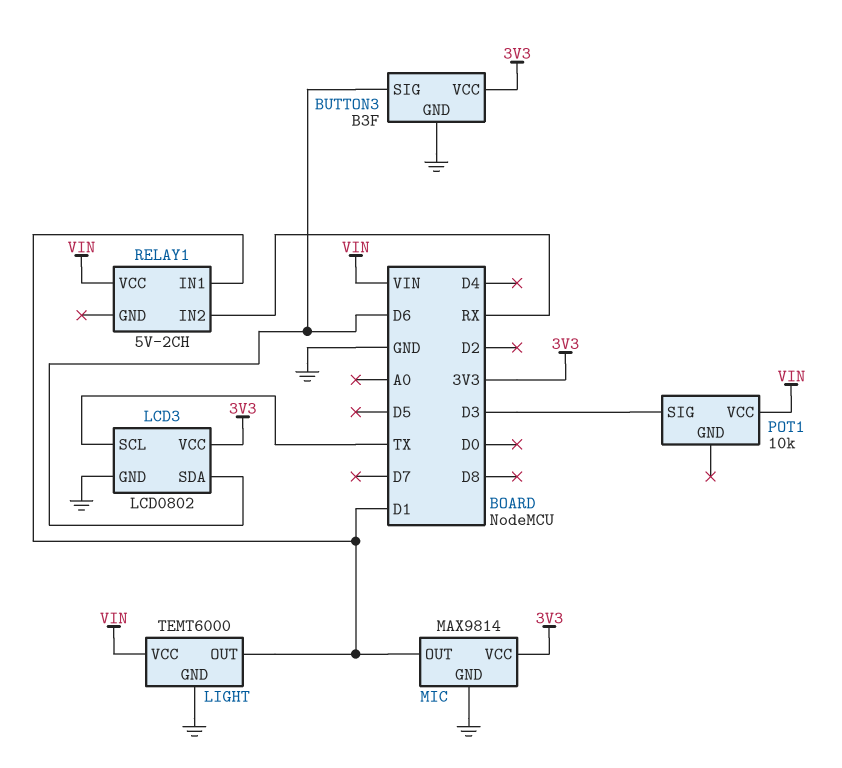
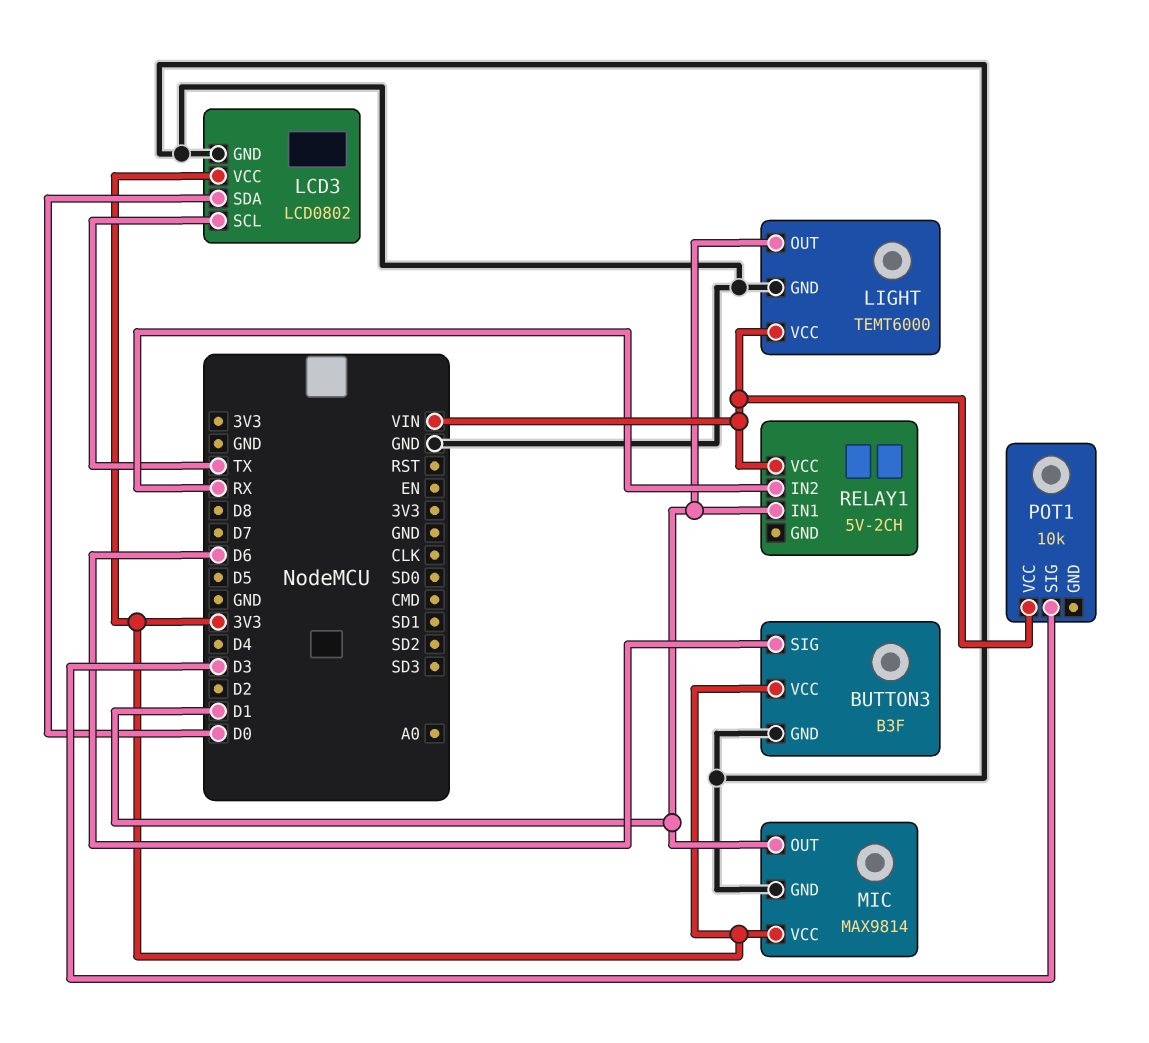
LCD3 pin SDA: D6 -> D0

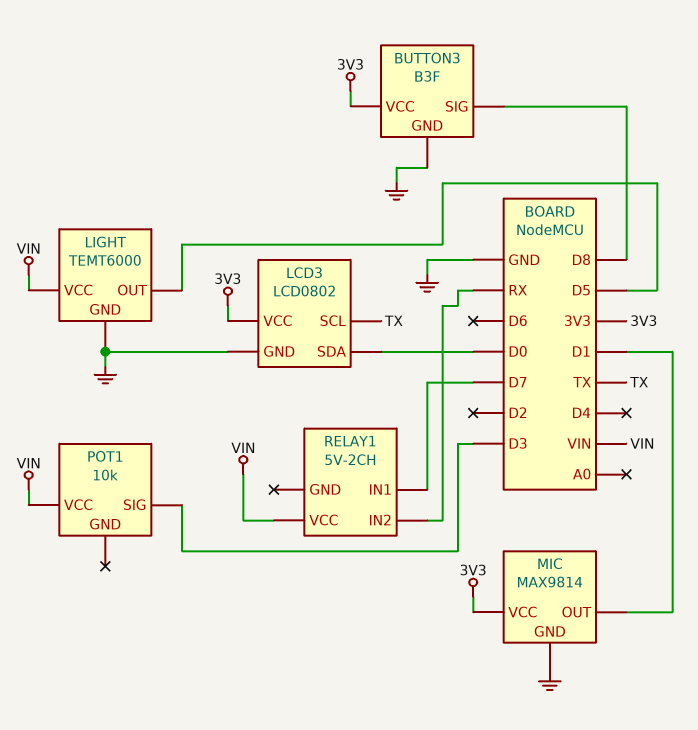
BUTTON3 pin SIG: D6 -> D8
LIGHT pin OUT: D1 -> D5
RELAY1 pin IN1: D1 -> D7

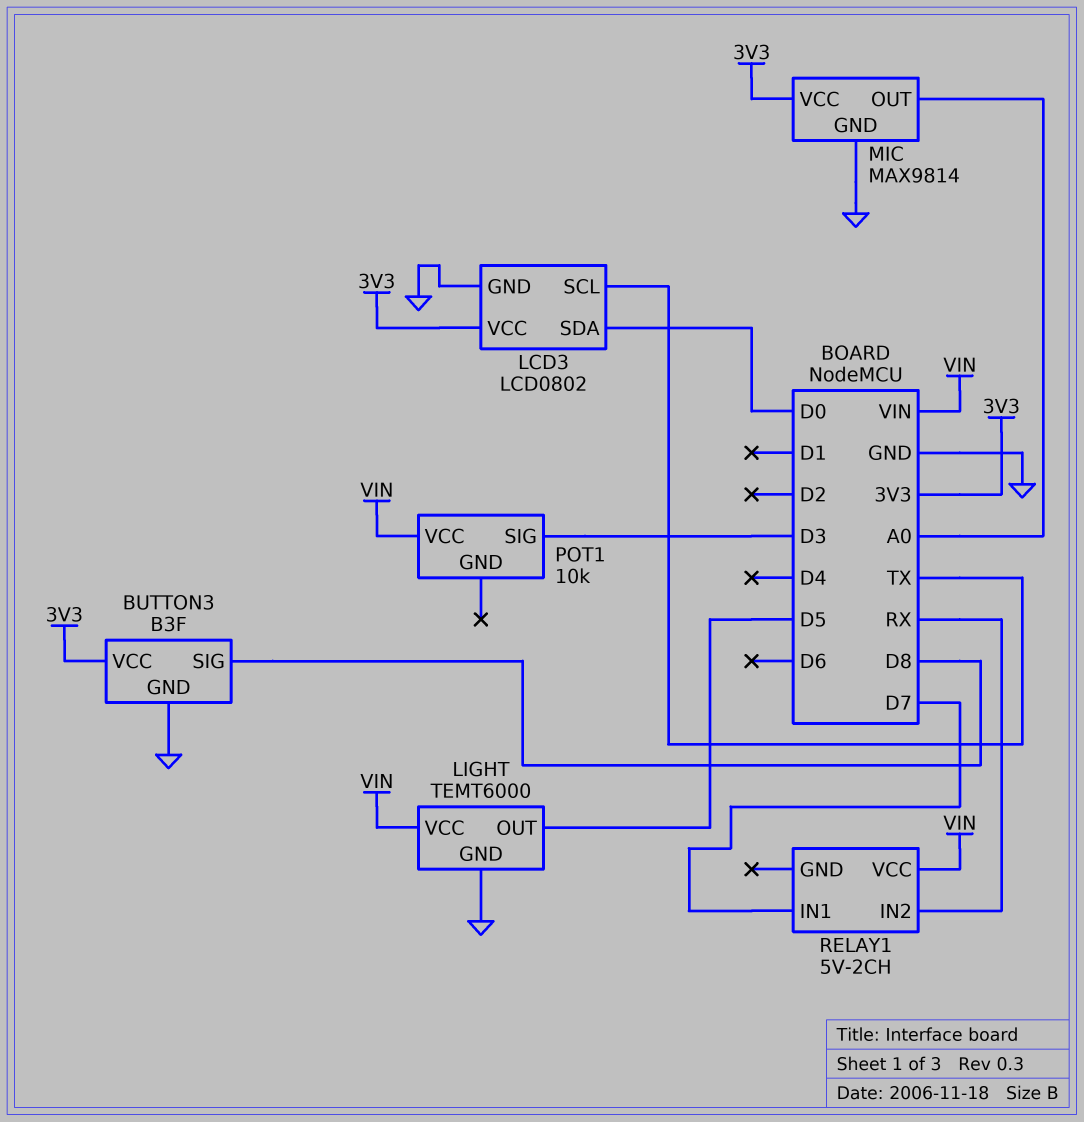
MIC pin OUT: D1 -> A0

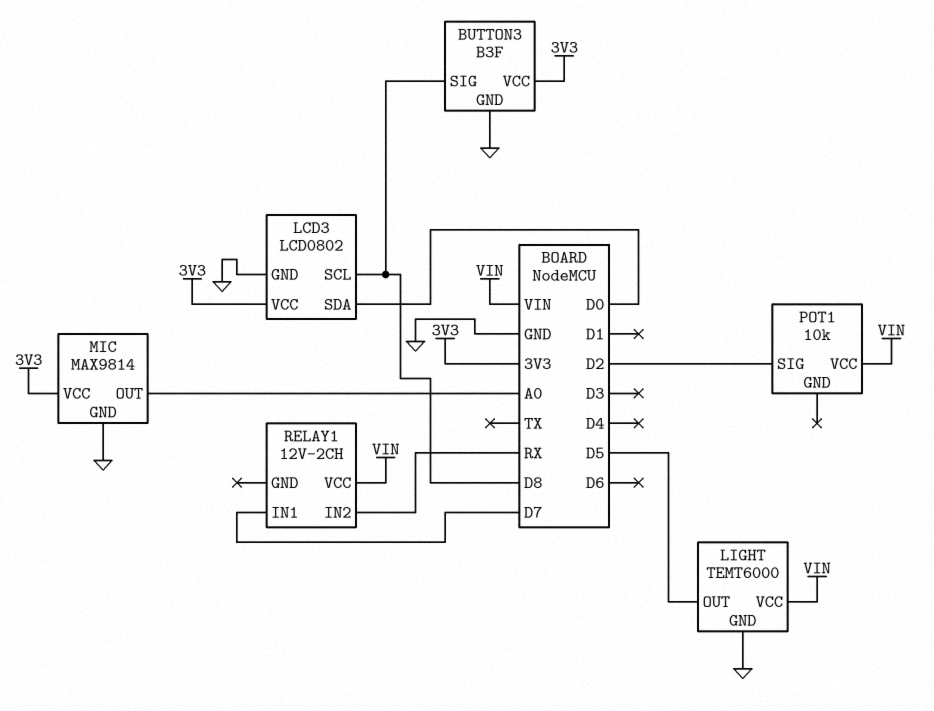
LCD3 pin SCL: TX -> D8
POT1 pin SIG: D3 -> D2
RELAY1: 5V-2CH -> 12V-2CH

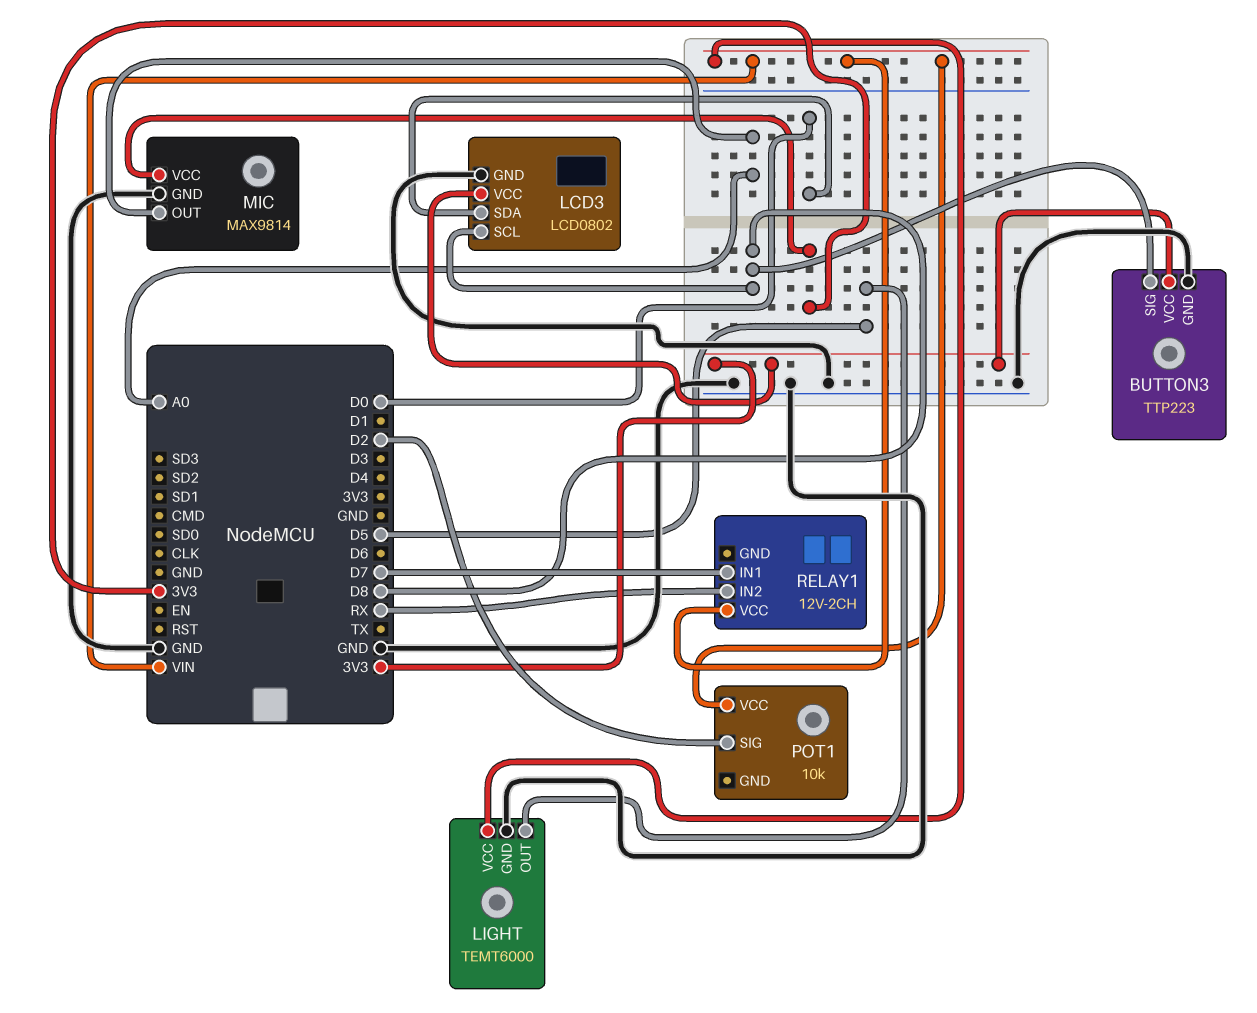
BUTTON3: B3F -> TTP223

